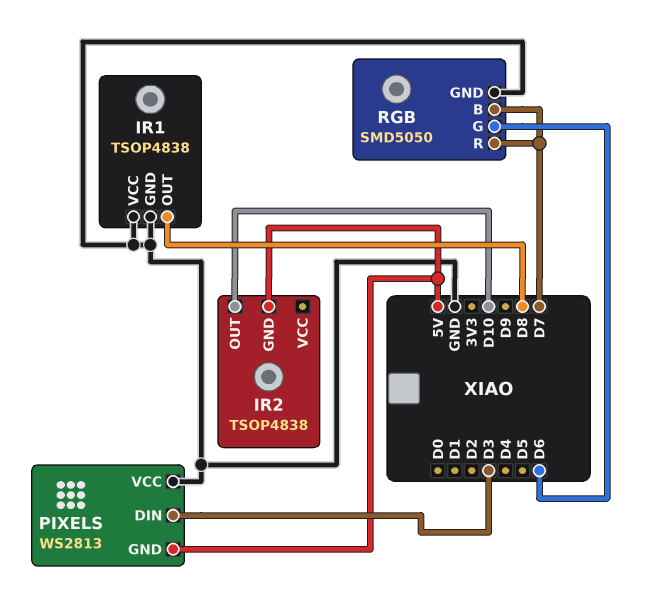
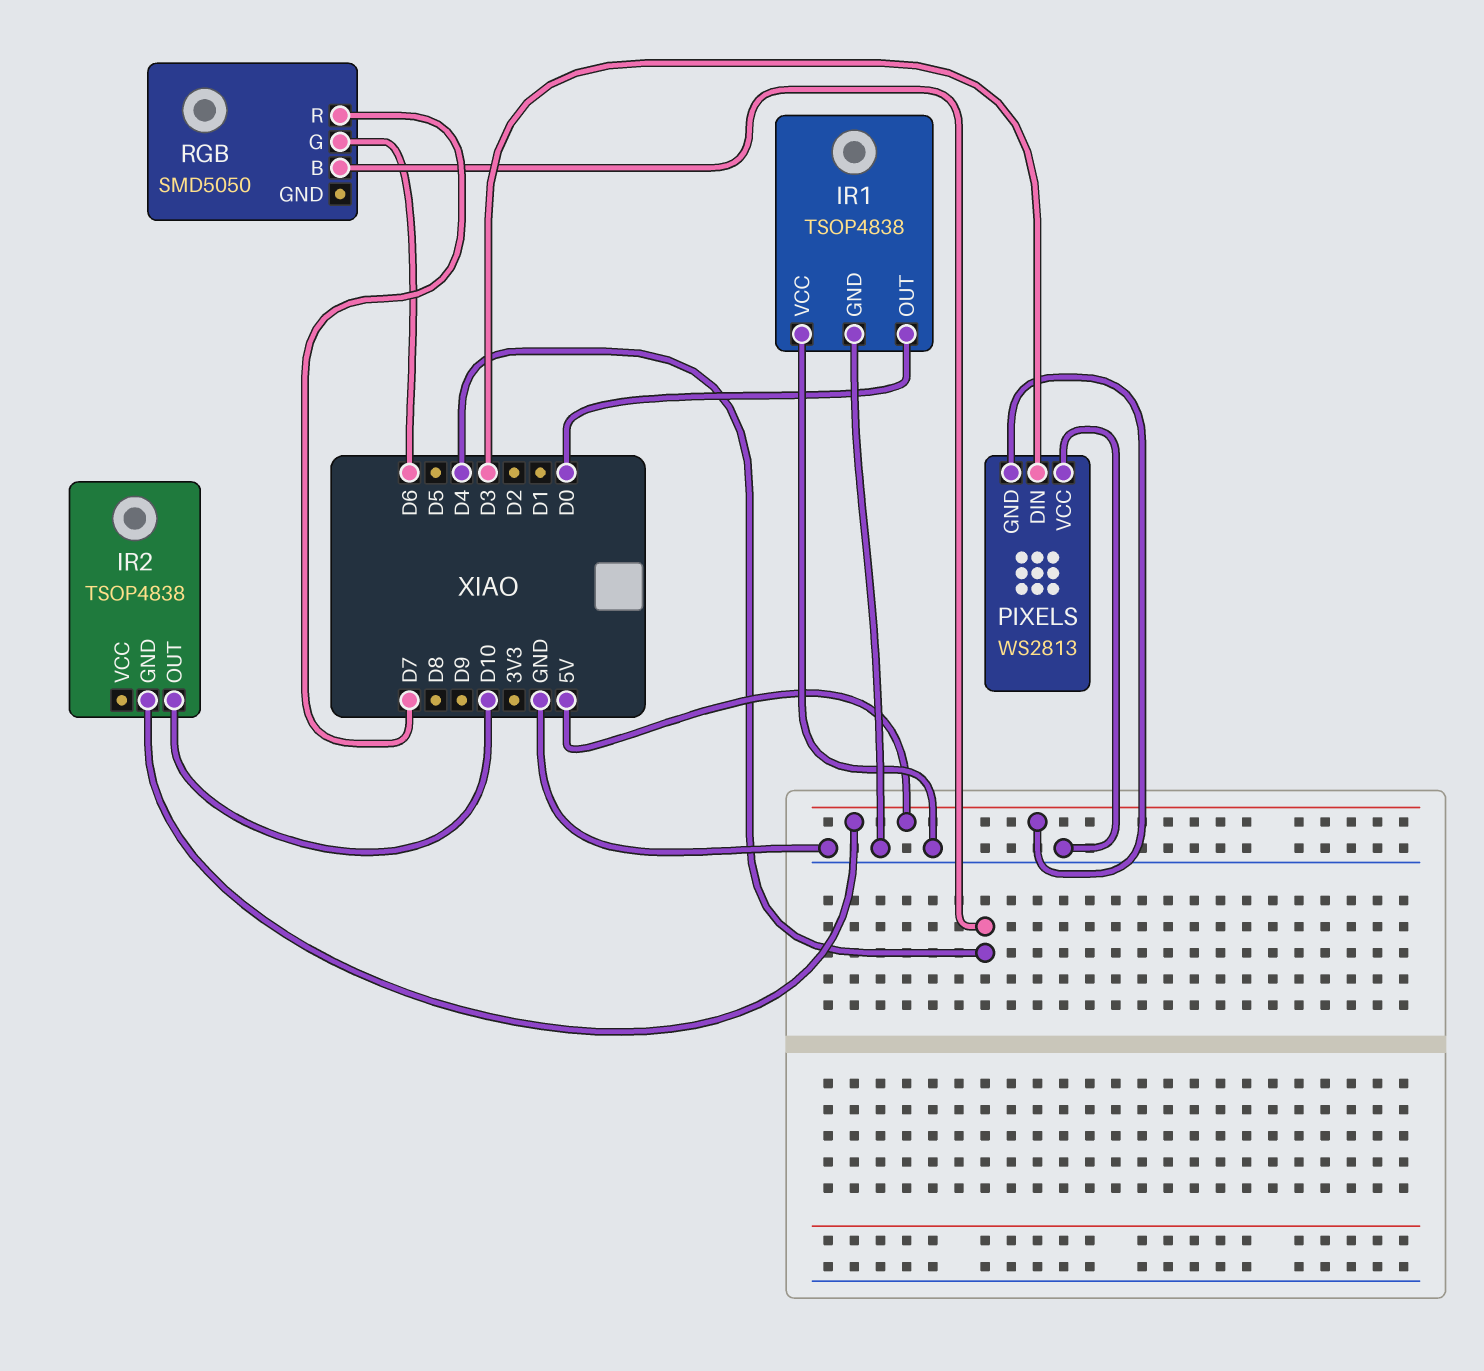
IR1 pin OUT: D8 -> D0
RGB pin B: D7 -> D4
RGB pin GND: GND -> none

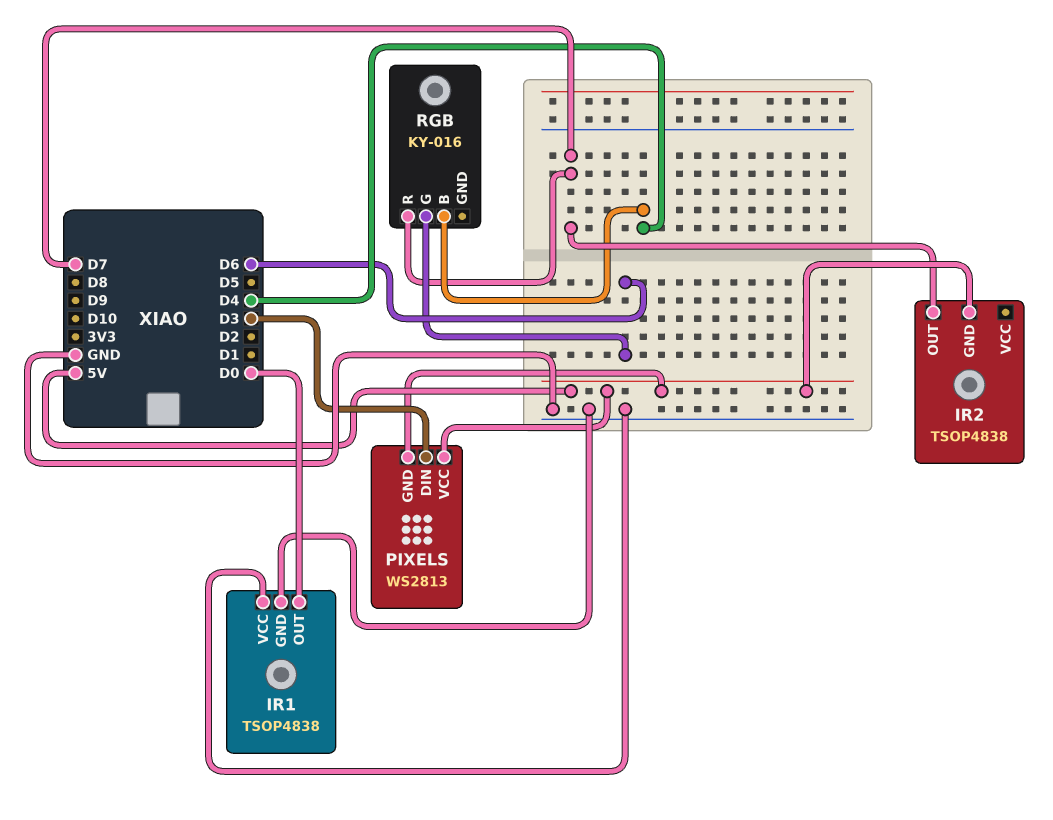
IR2 pin OUT: D10 -> D7
PIXELS pin VCC: GND -> 5V
RGB: SMD5050 -> KY-016

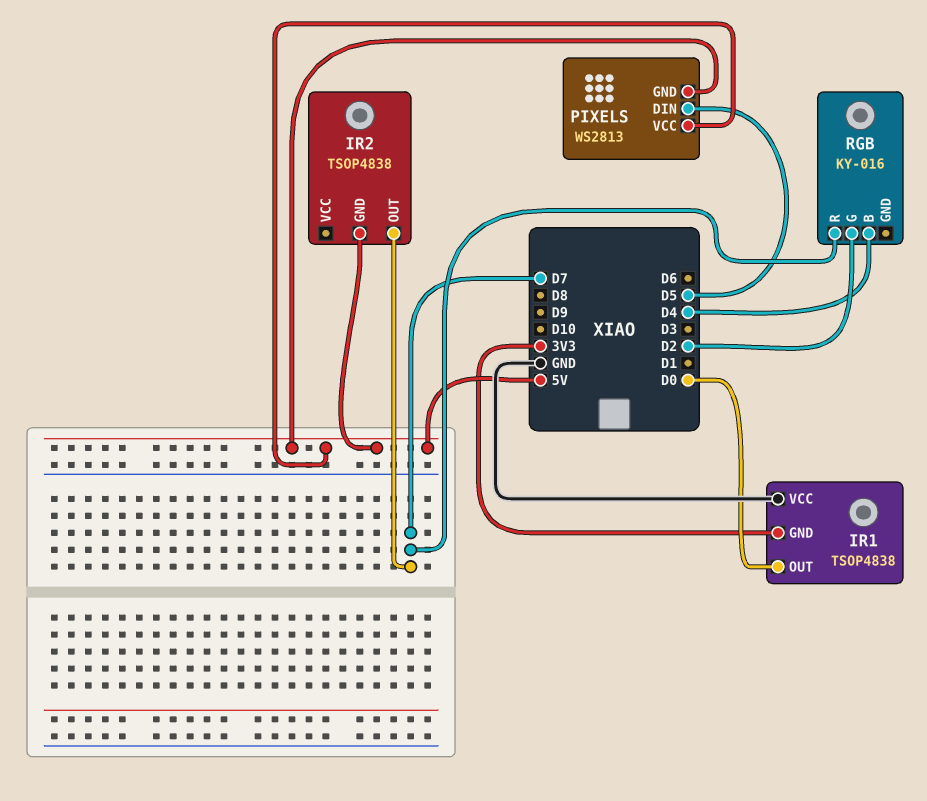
IR1 pin GND: GND -> 3V3
PIXELS pin DIN: D3 -> D5
RGB pin G: D6 -> D2

